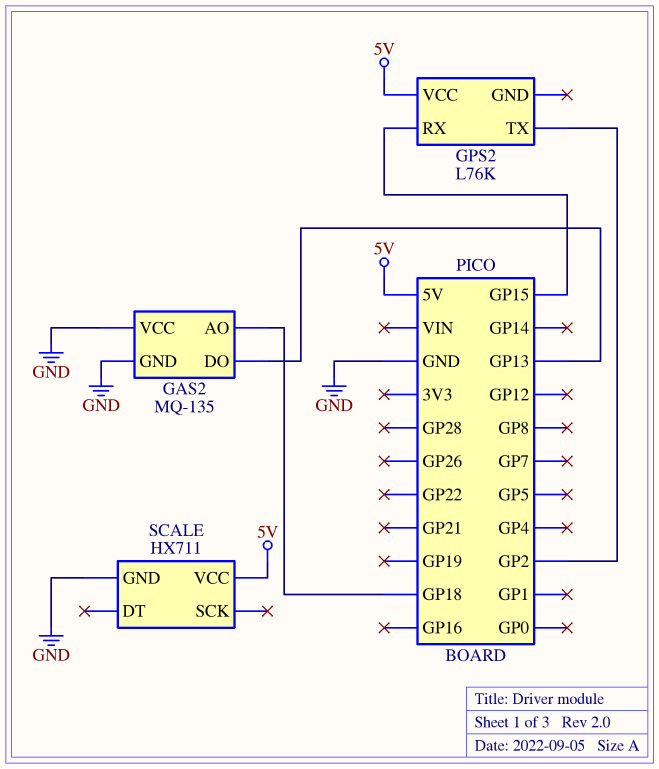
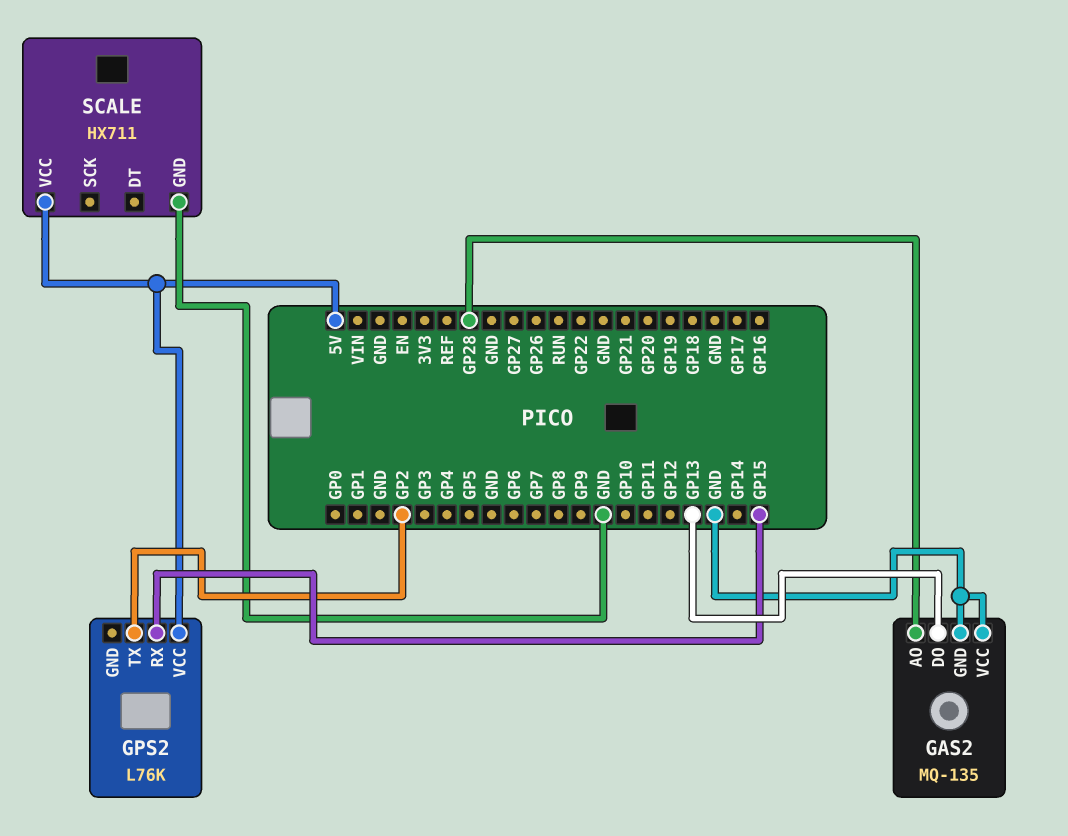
GAS2 pin AO: GP18 -> GP28

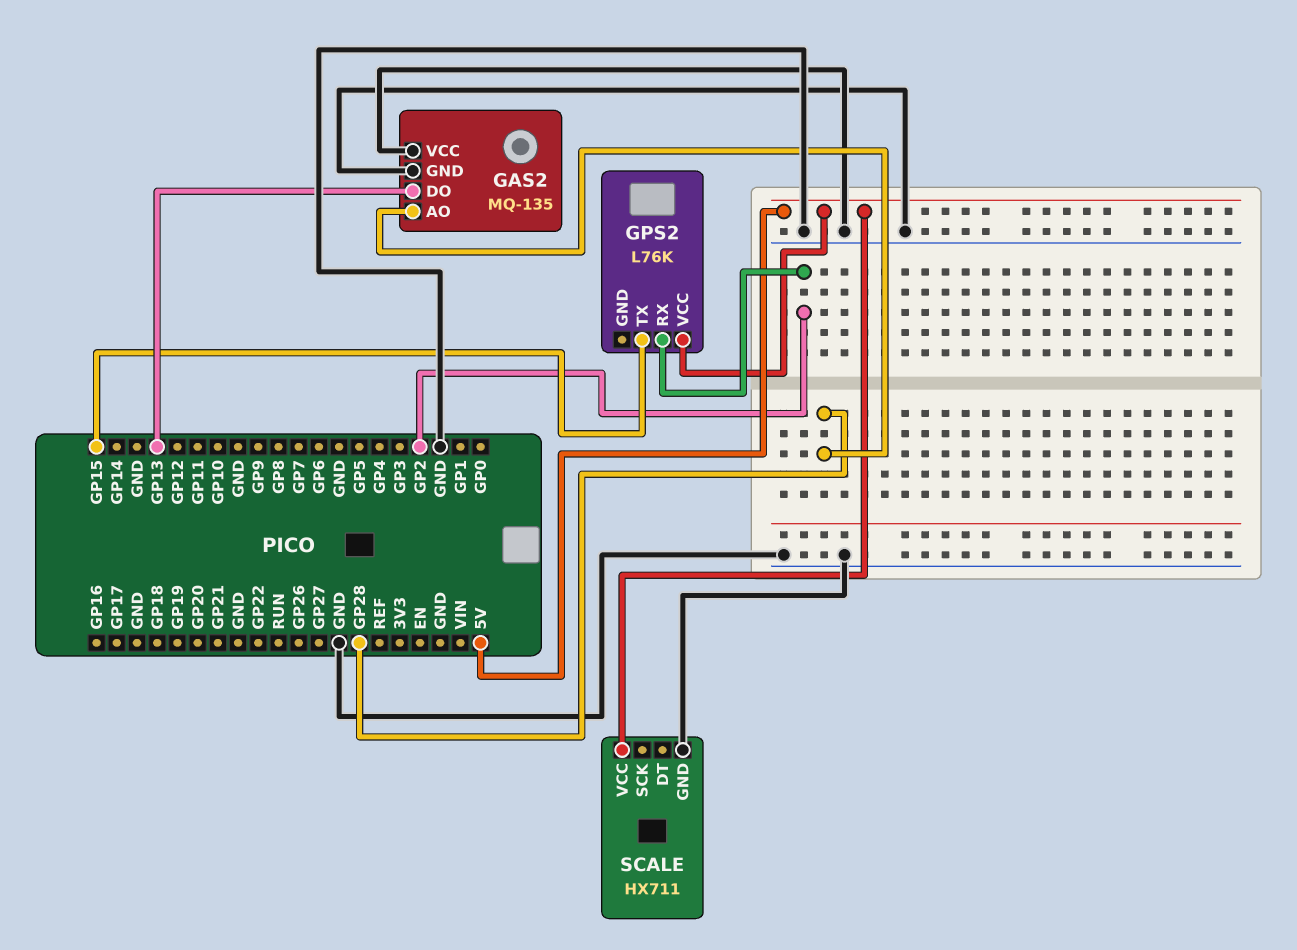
GPS2 pin RX: GP15 -> GP2
GPS2 pin TX: GP2 -> GP15

